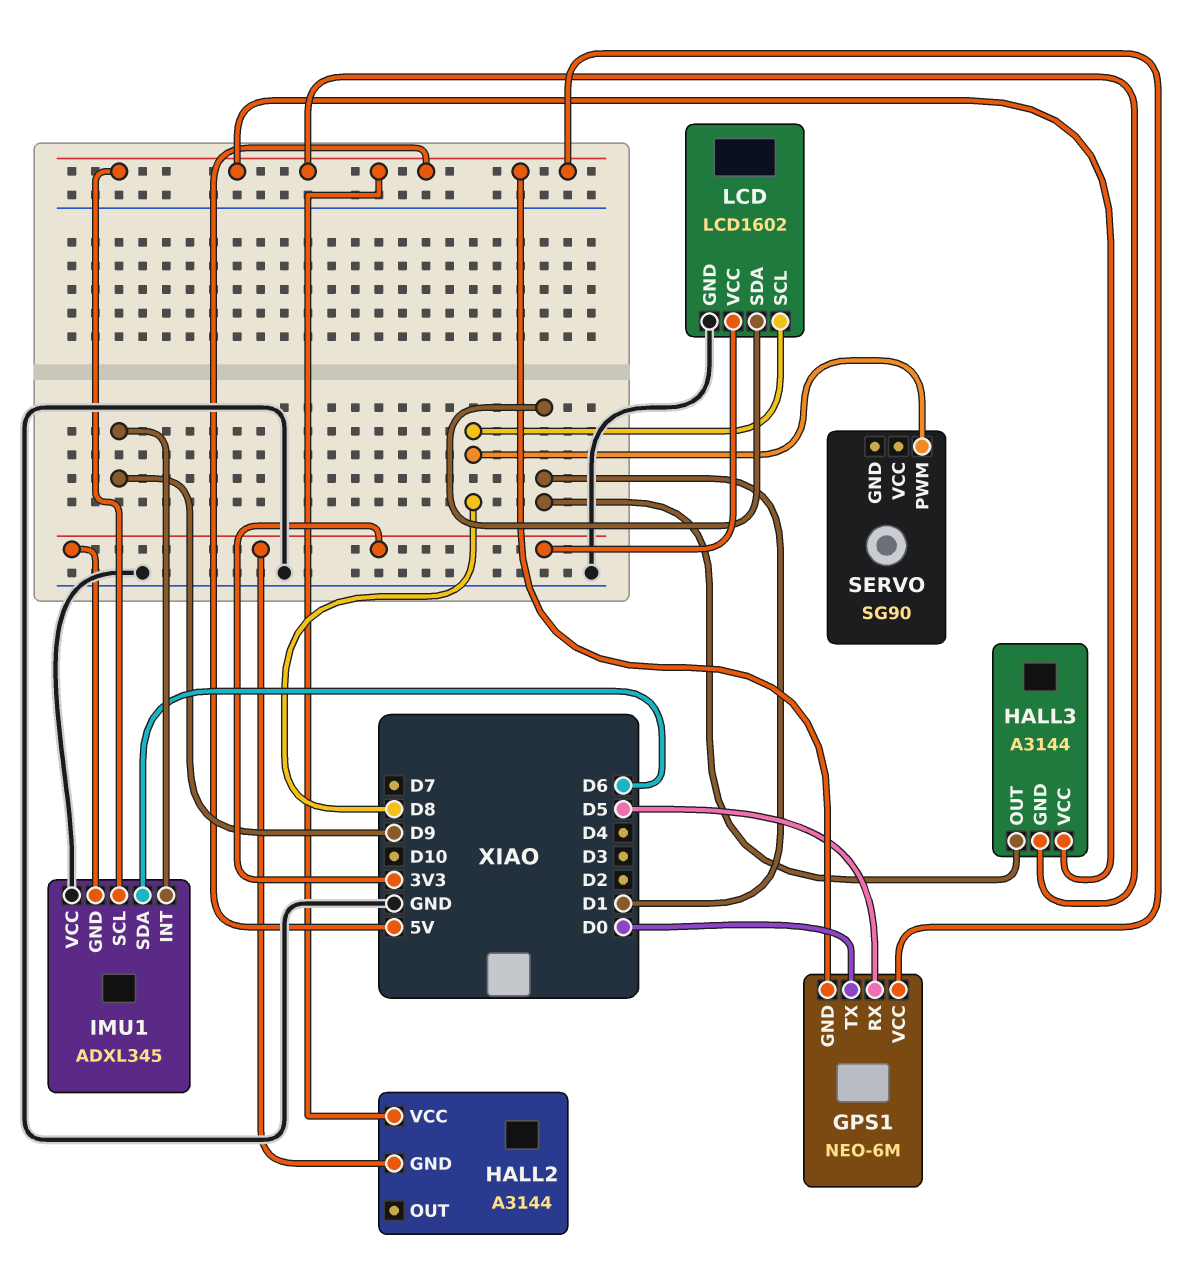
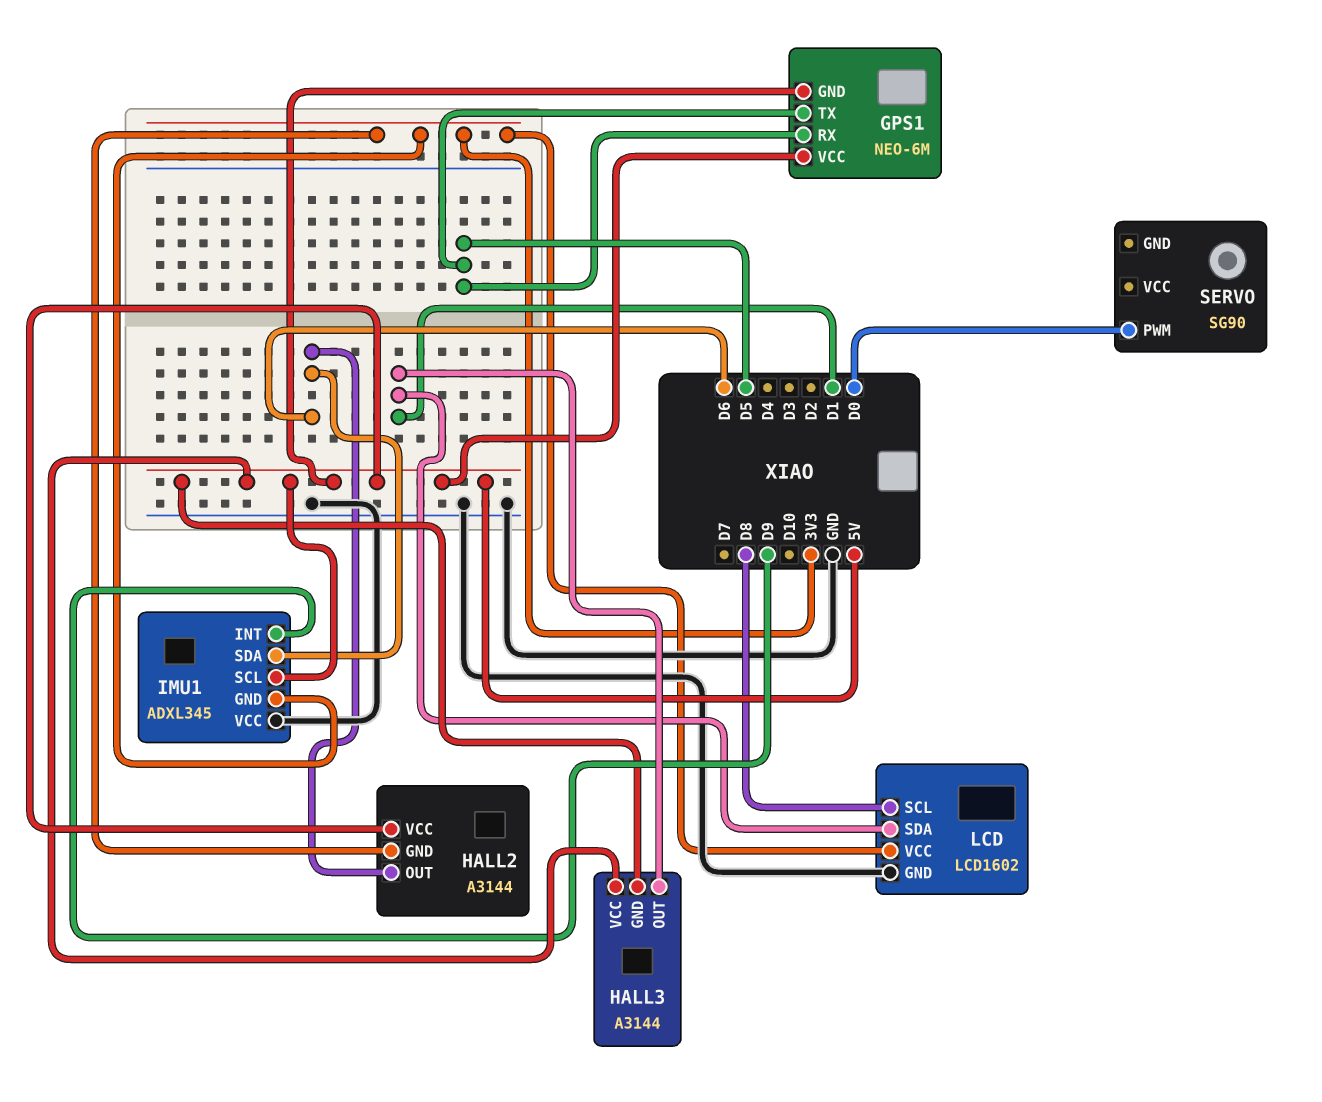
GPS1 pin TX: D0 -> D5
HALL2 pin OUT: none -> D6
SERVO pin PWM: D8 -> D0

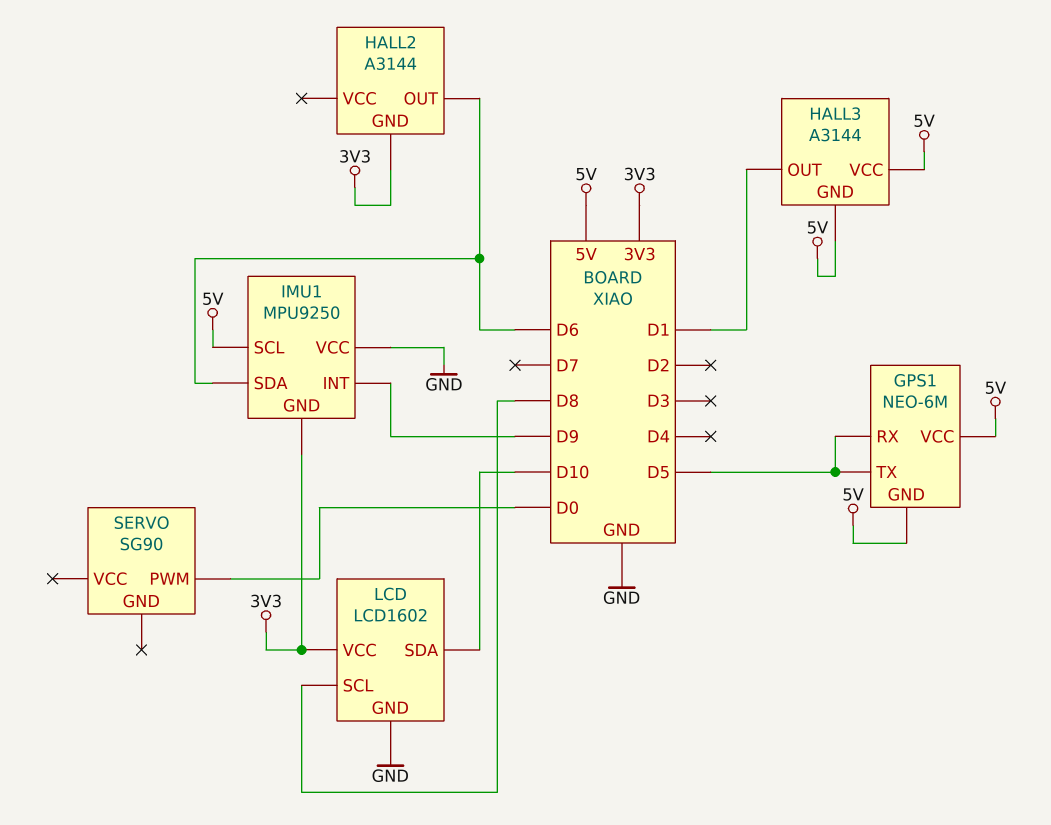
HALL2 pin VCC: 5V -> none
IMU1: ADXL345 -> MPU9250
LCD pin SDA: D1 -> D10

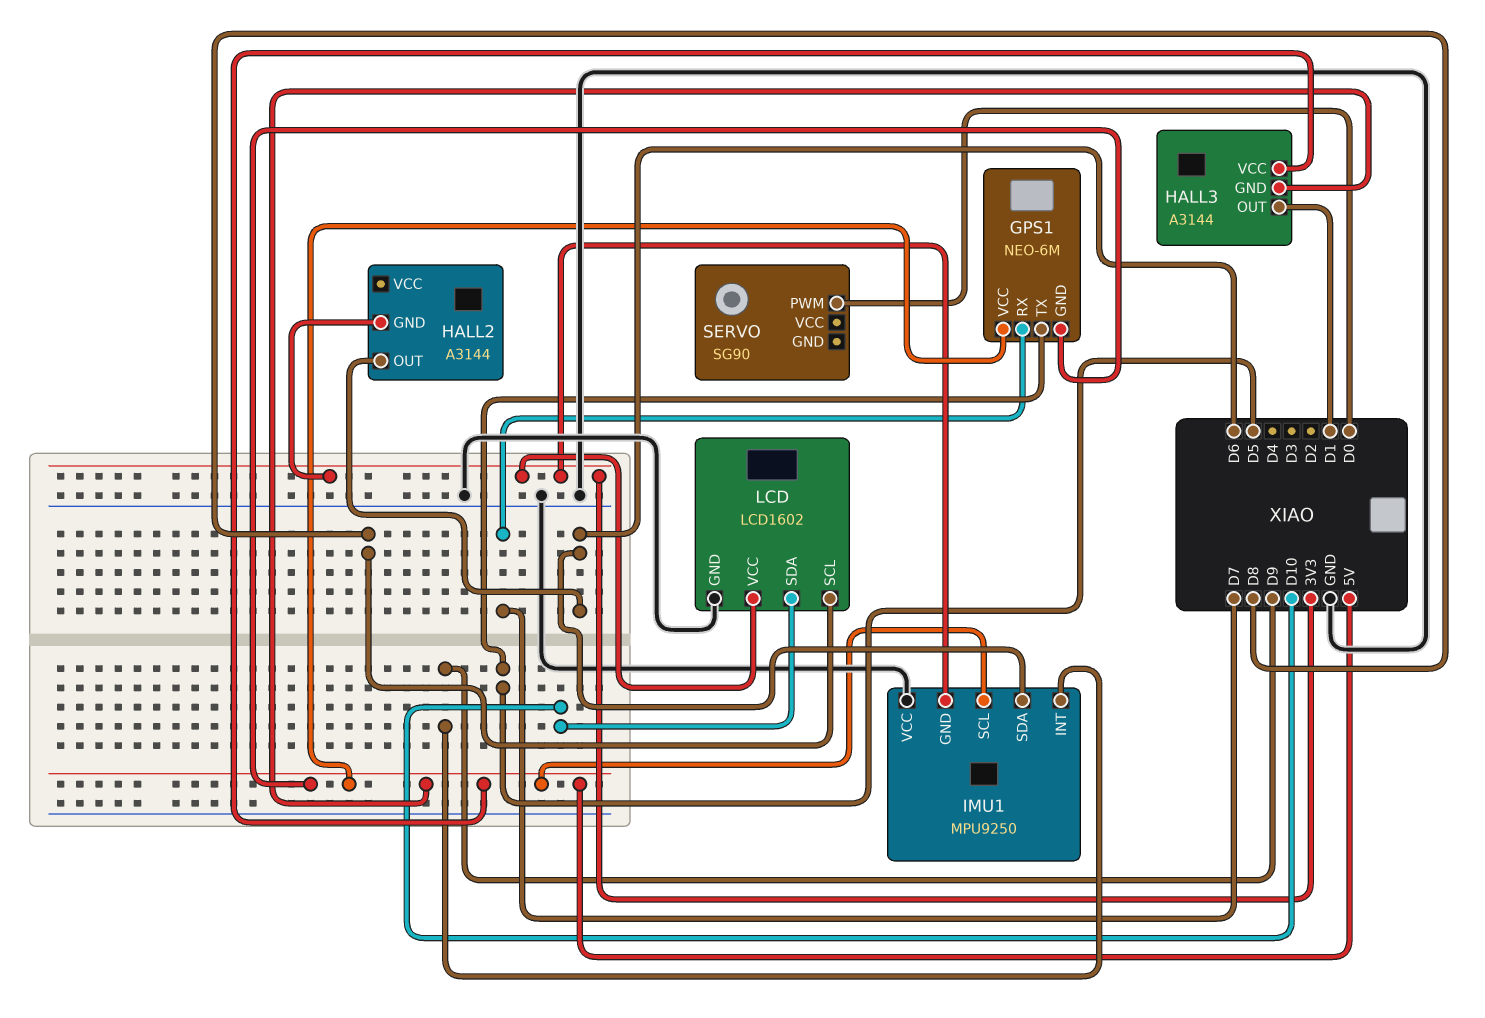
GPS1 pin RX: D5 -> D7

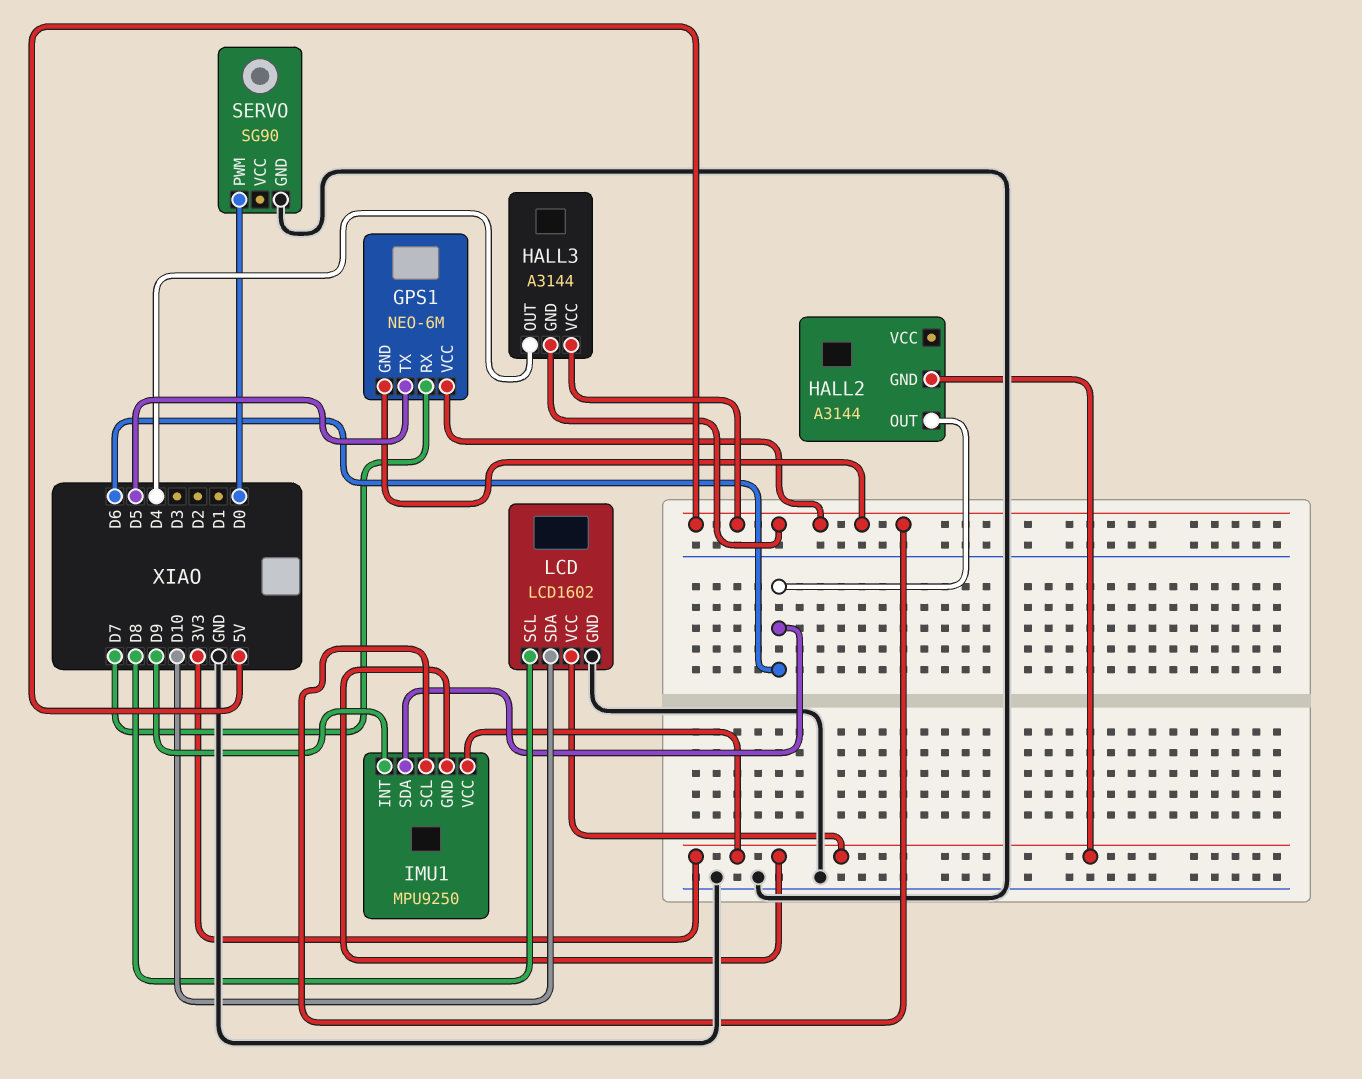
HALL3 pin OUT: D1 -> D4
IMU1 pin VCC: GND -> 3V3
SERVO pin GND: none -> GND

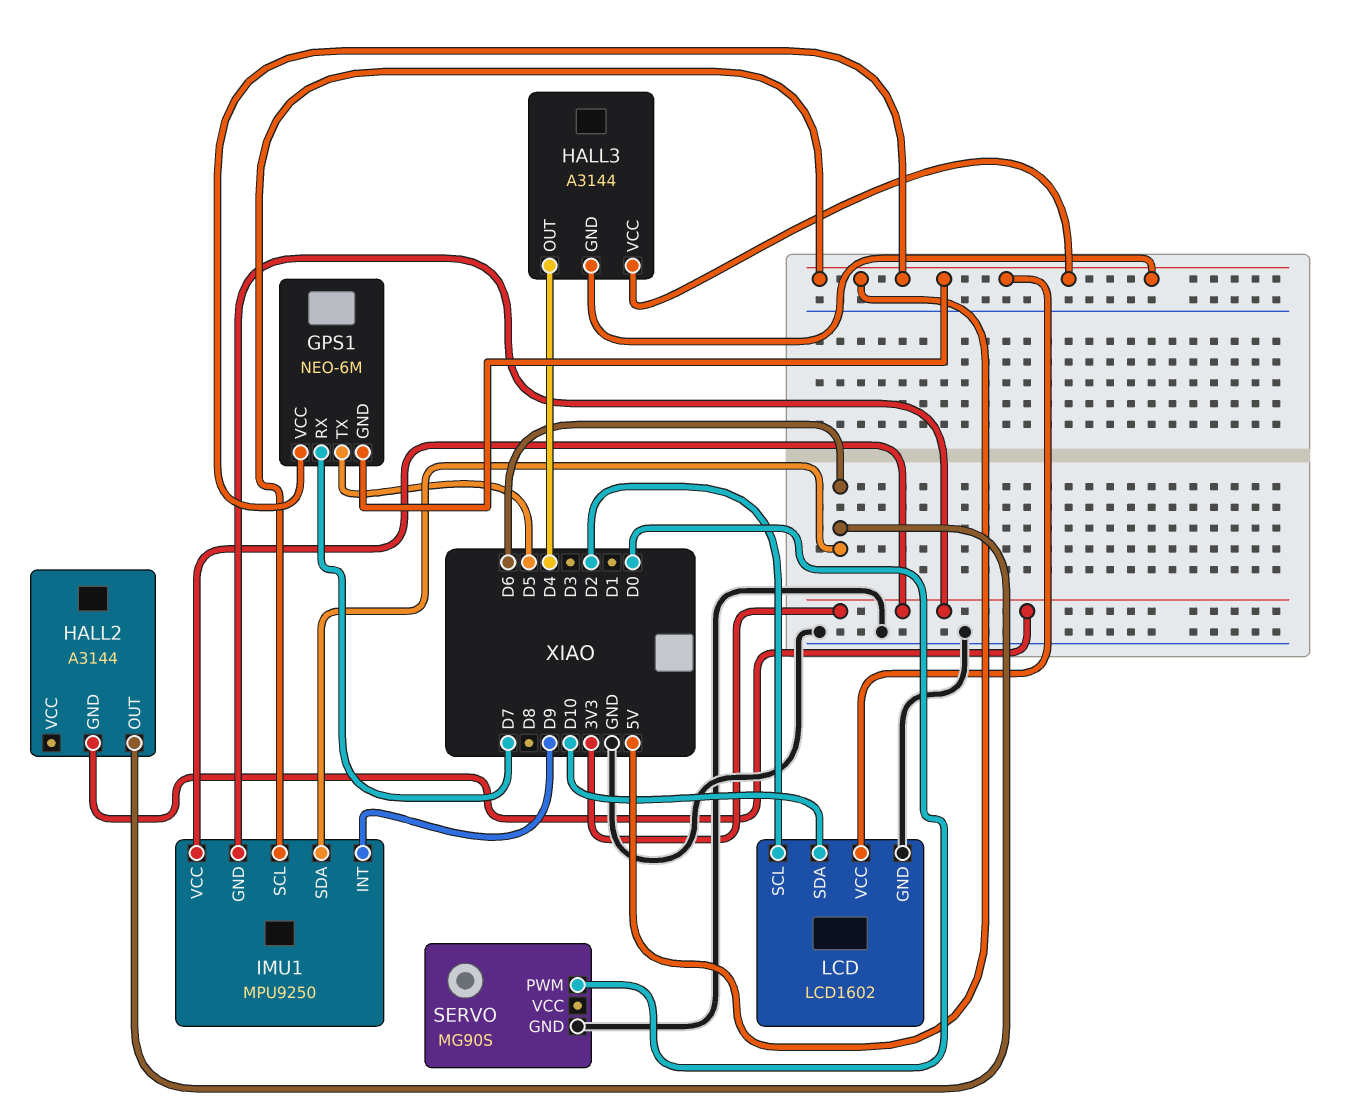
LCD pin SCL: D8 -> D2
LCD pin VCC: 3V3 -> 5V
SERVO: SG90 -> MG90S

